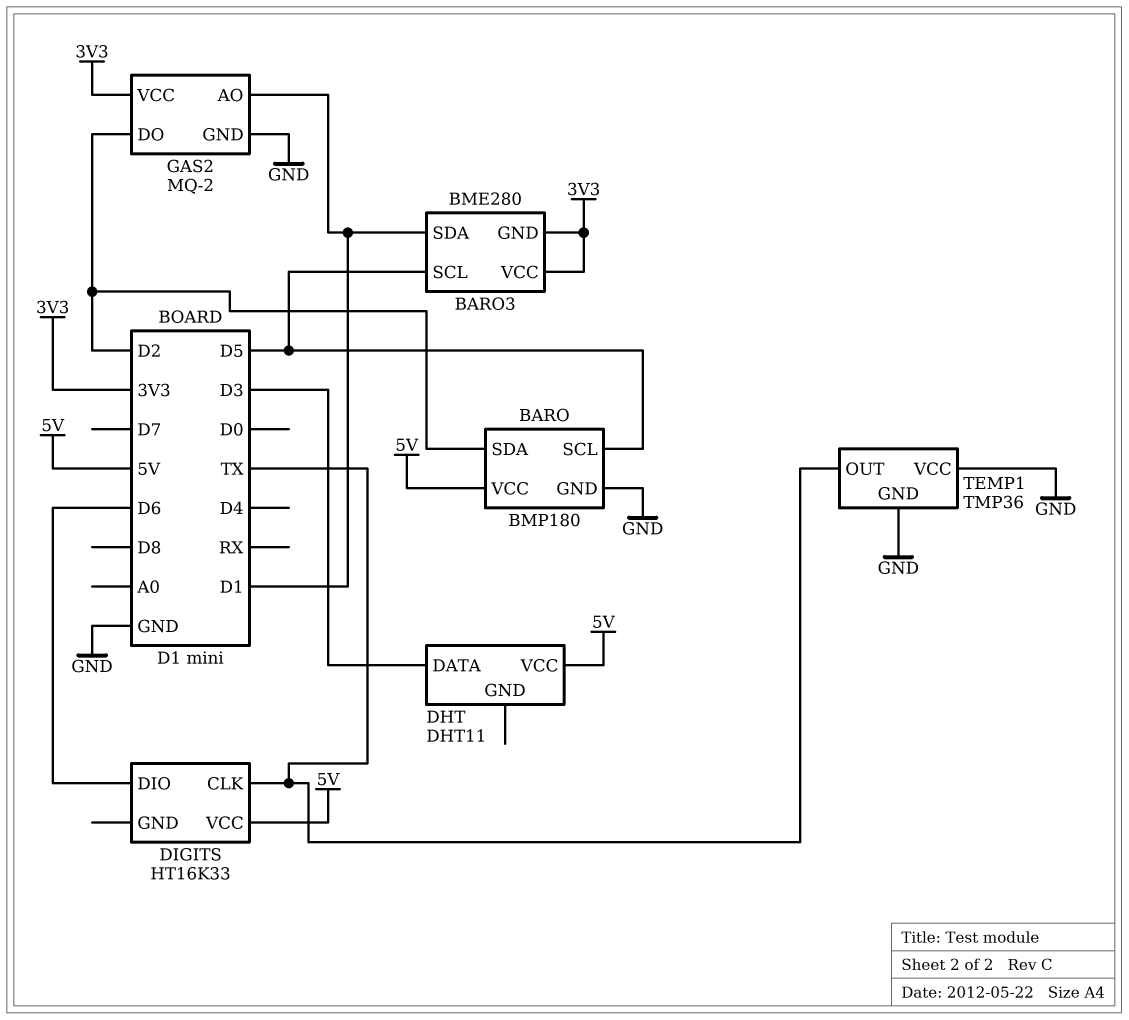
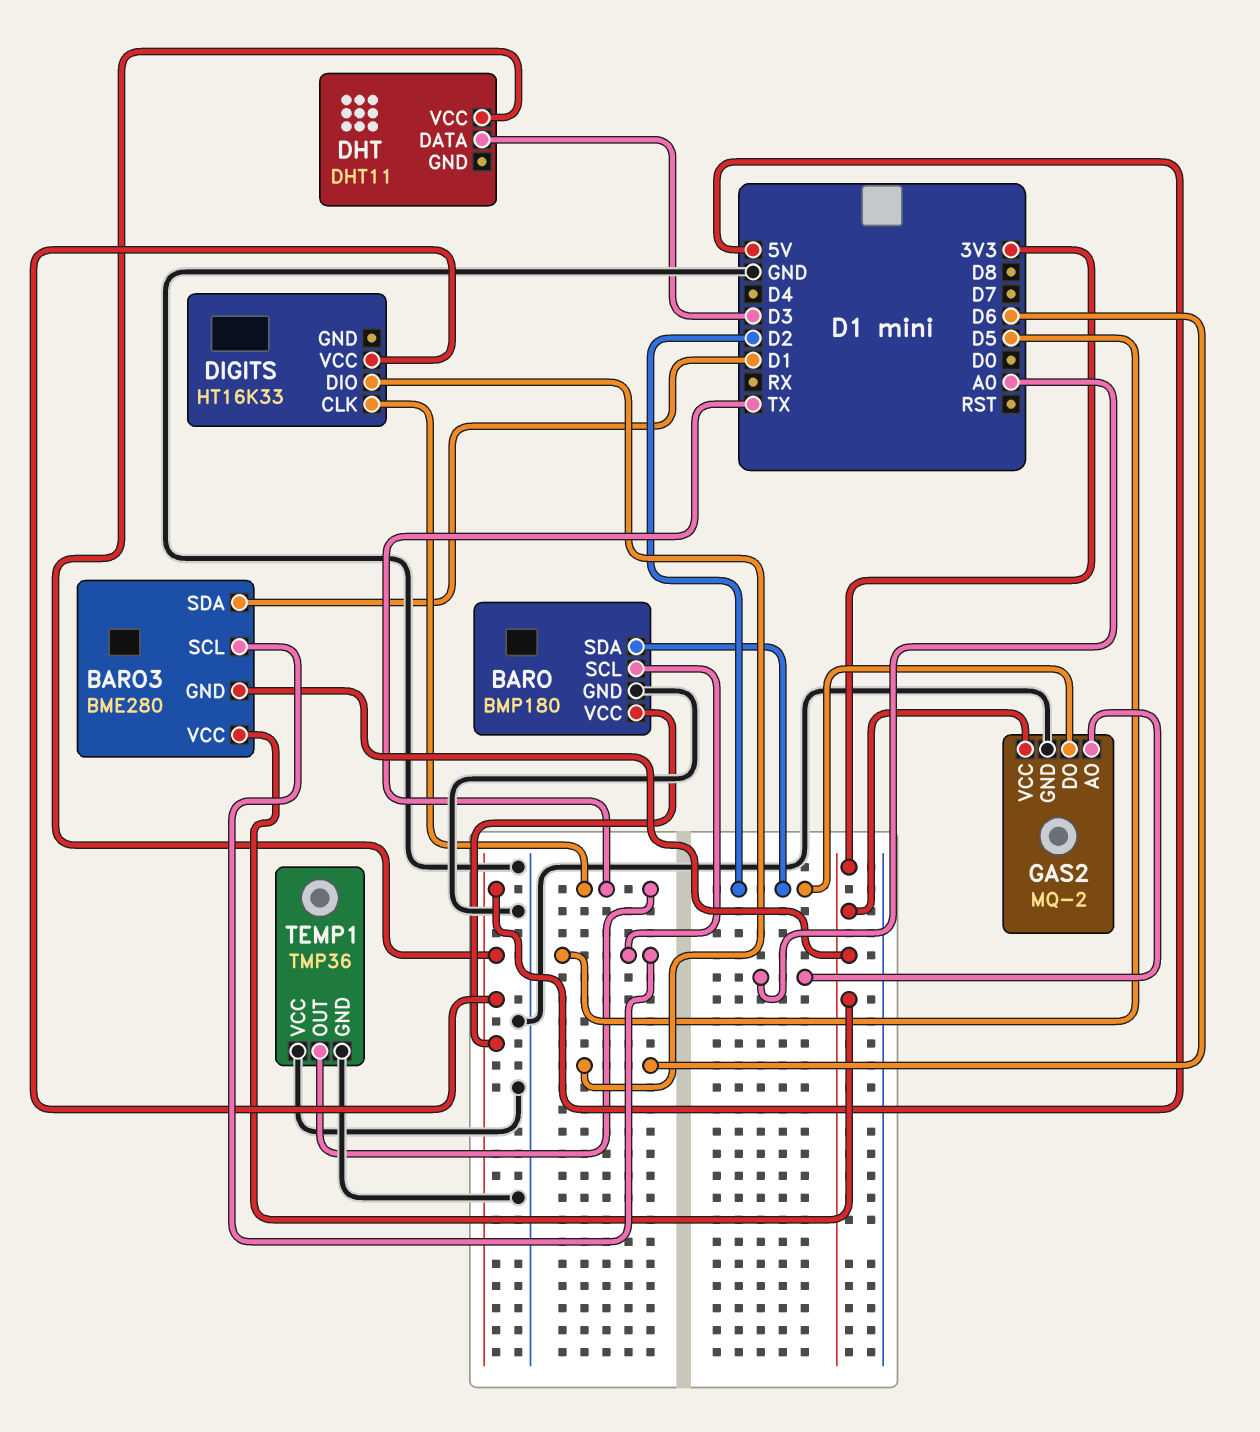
GAS2 pin AO: D1 -> A0

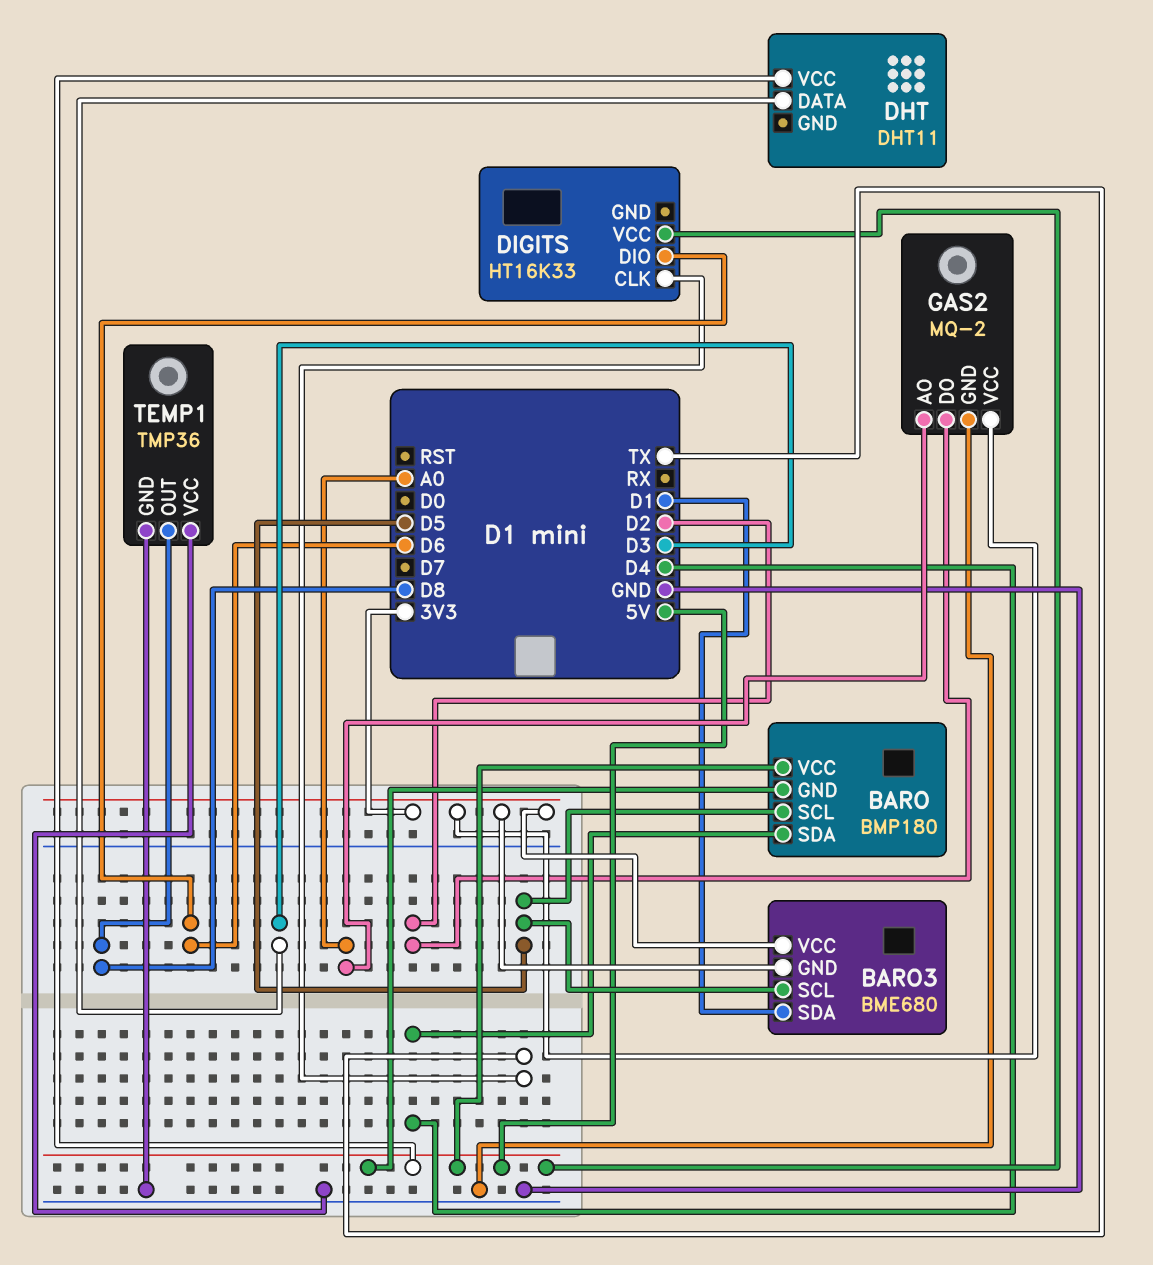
BARO pin GND: GND -> 5V
BARO pin SDA: D2 -> D4
BARO3: BME280 -> BME680
TEMP1 pin OUT: TX -> D8

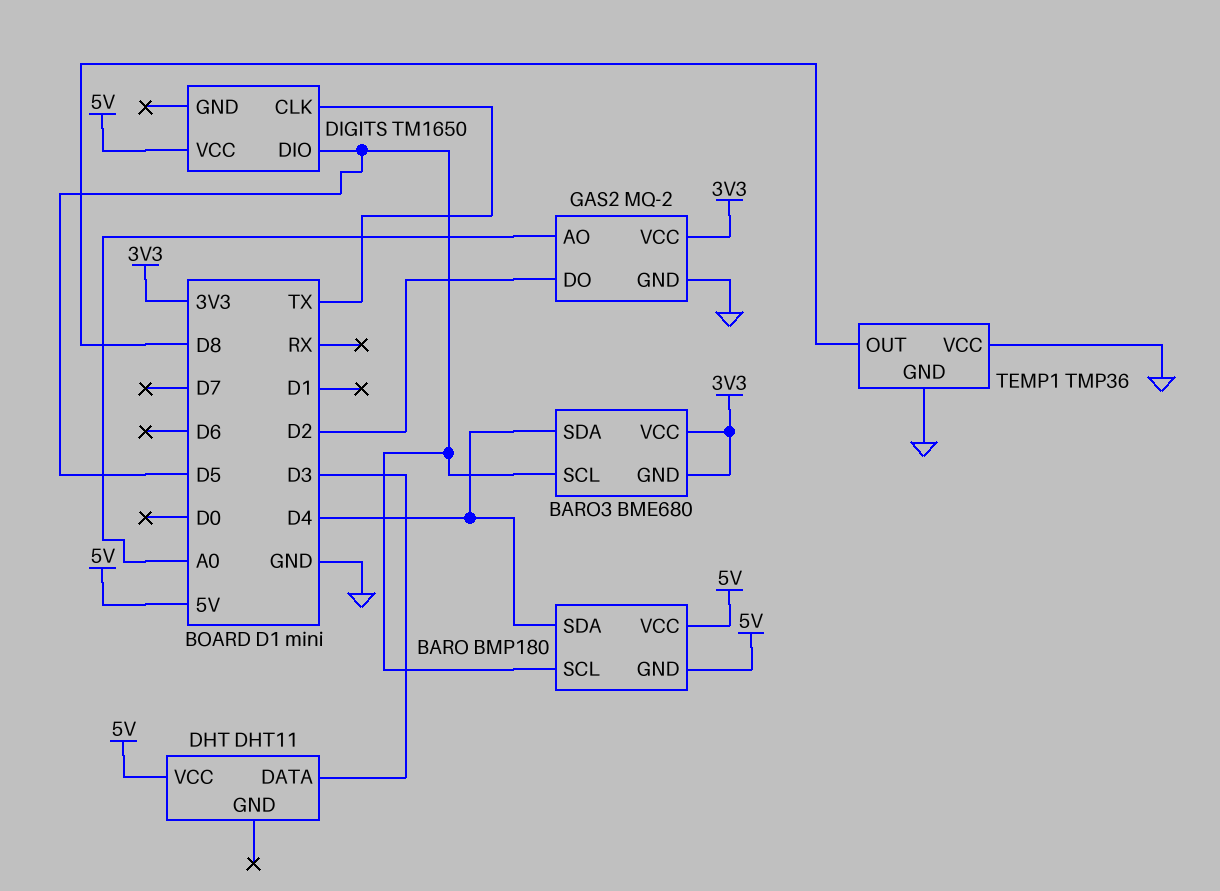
BARO3 pin SDA: D1 -> D4
DIGITS: HT16K33 -> TM1650
DIGITS pin DIO: D6 -> D5

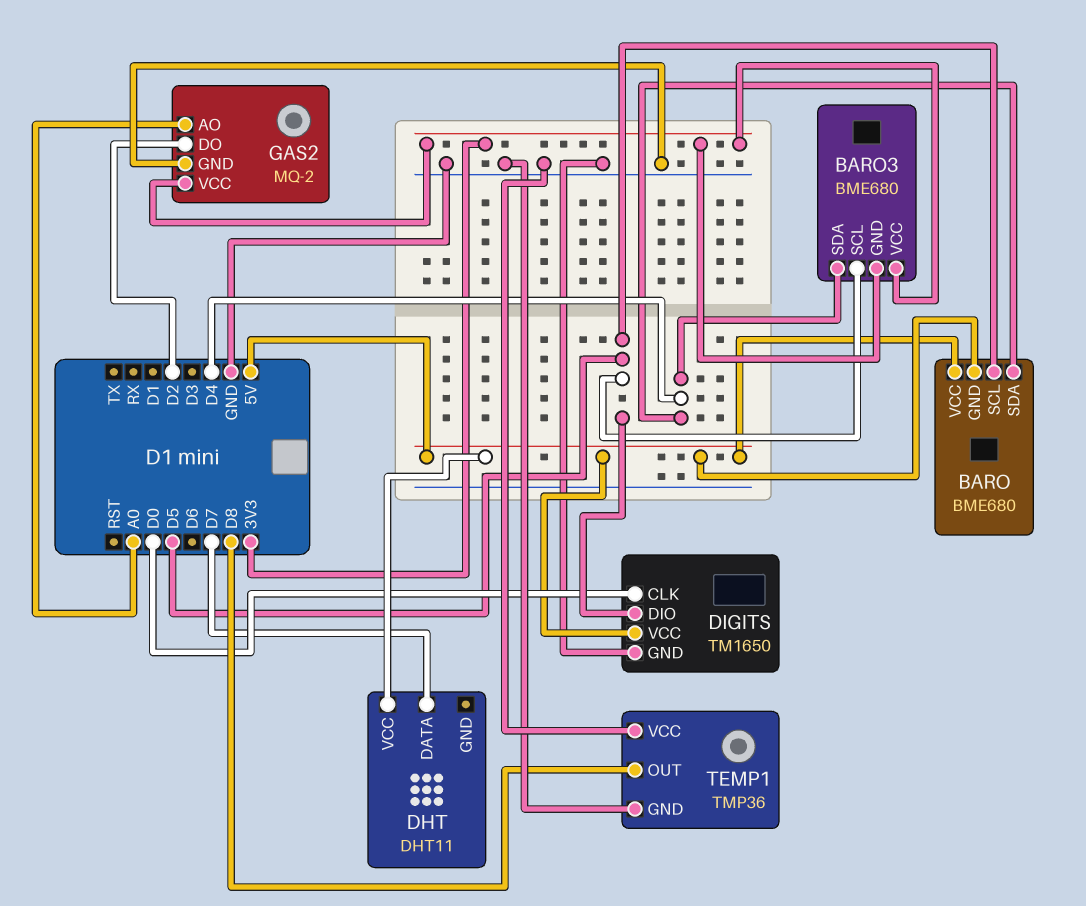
BARO: BMP180 -> BME680
DHT pin DATA: D3 -> D7
DIGITS pin CLK: TX -> D0
DIGITS pin GND: none -> GND

